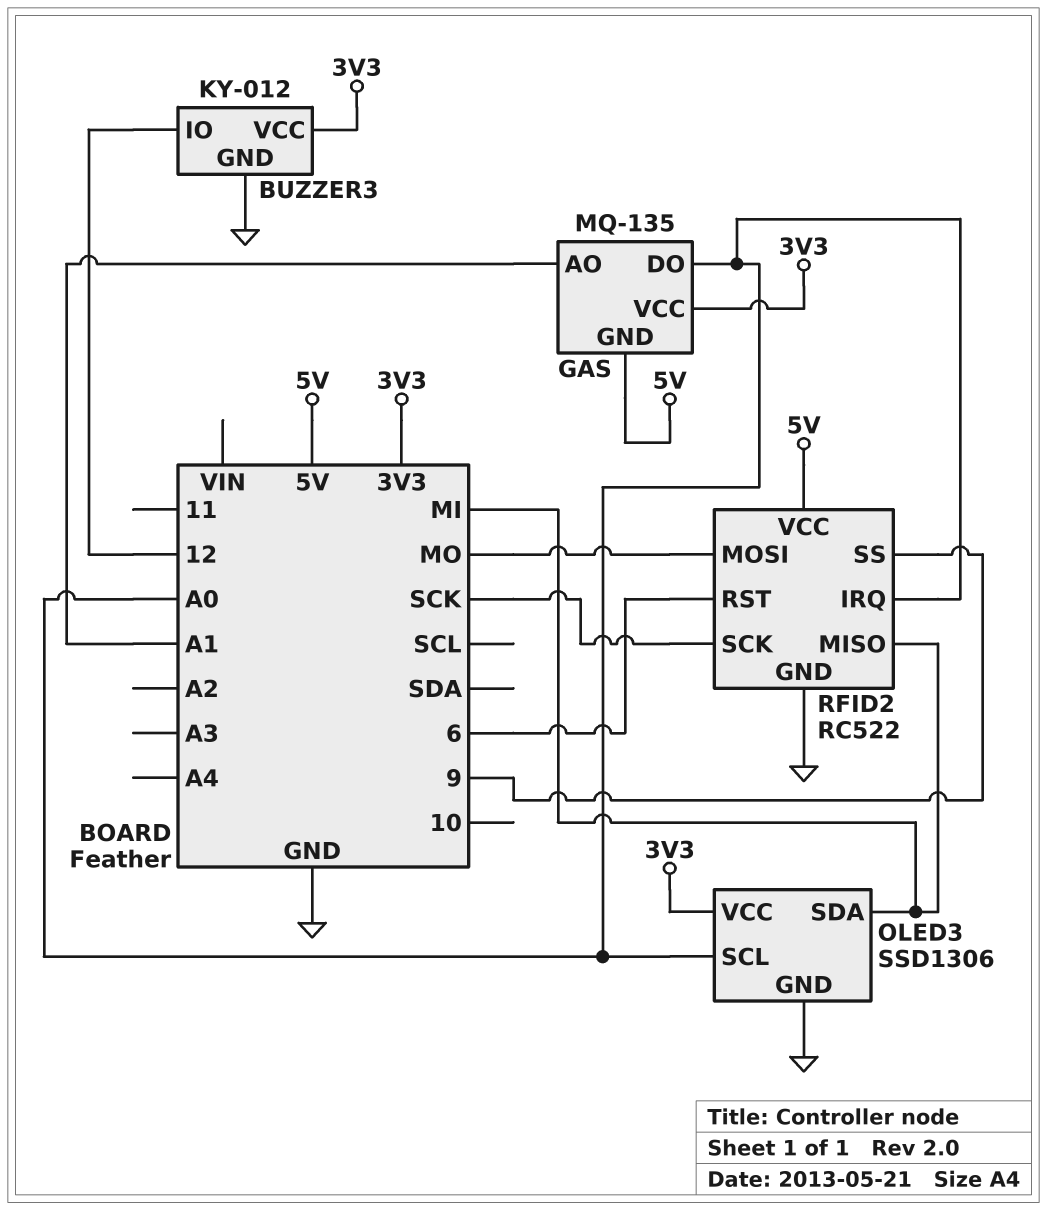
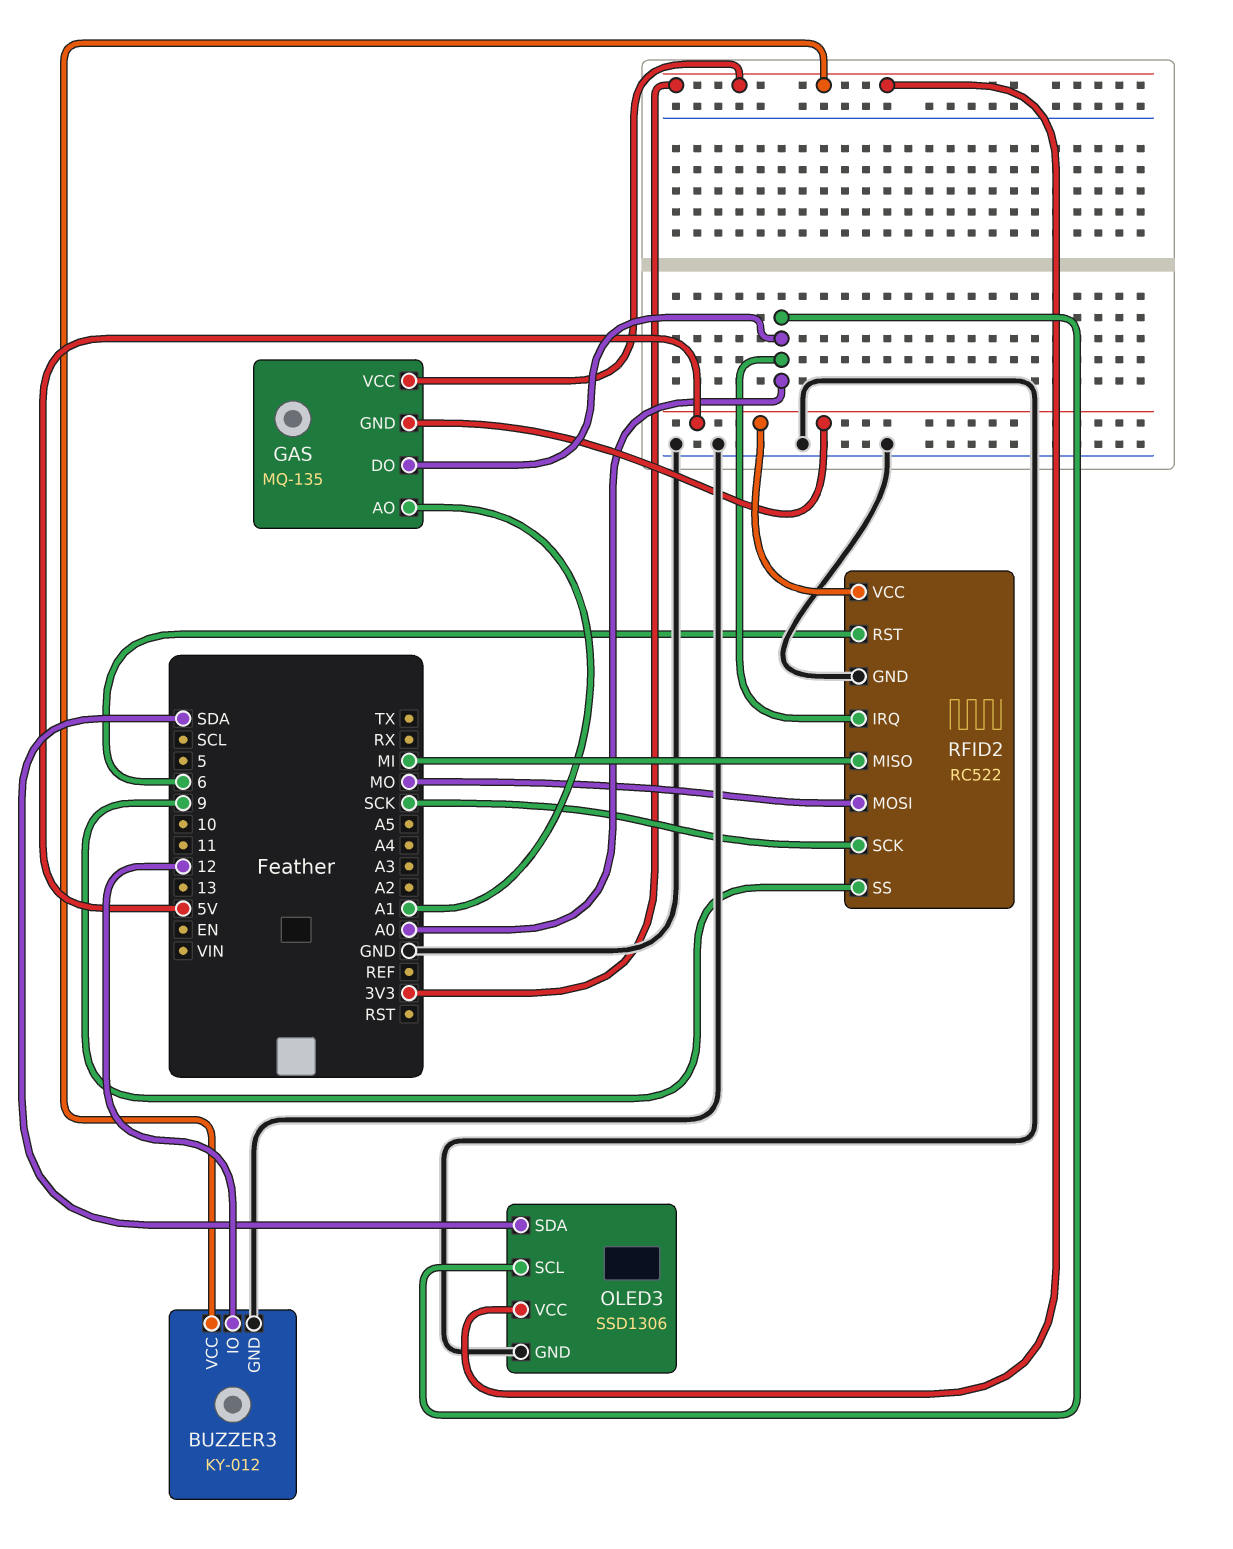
OLED3 pin SDA: MI -> SDA

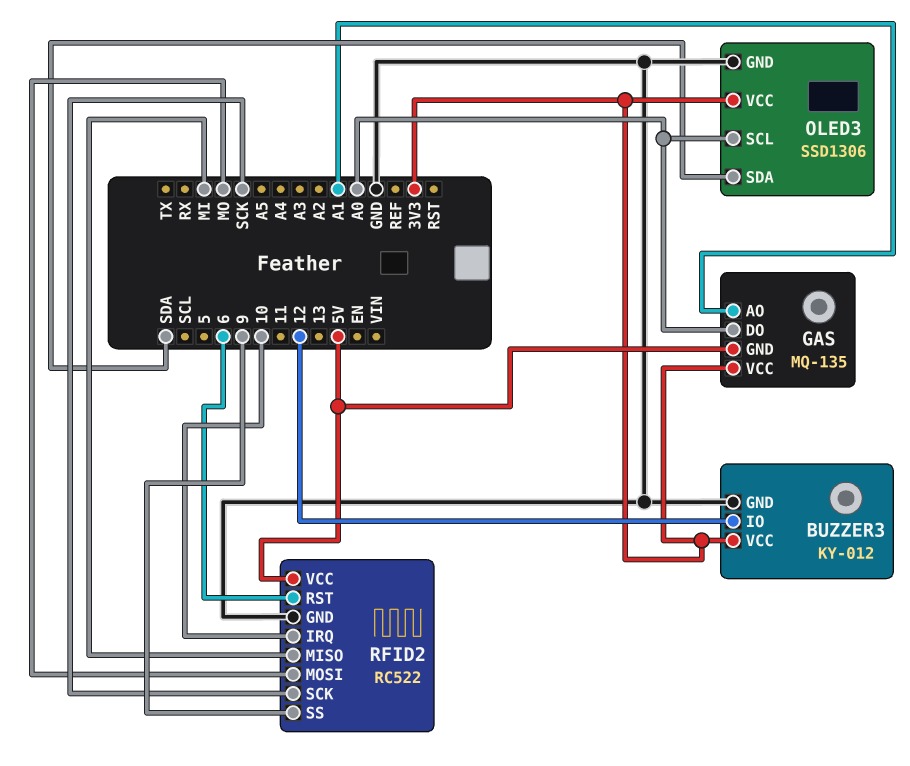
RFID2 pin IRQ: A0 -> 10

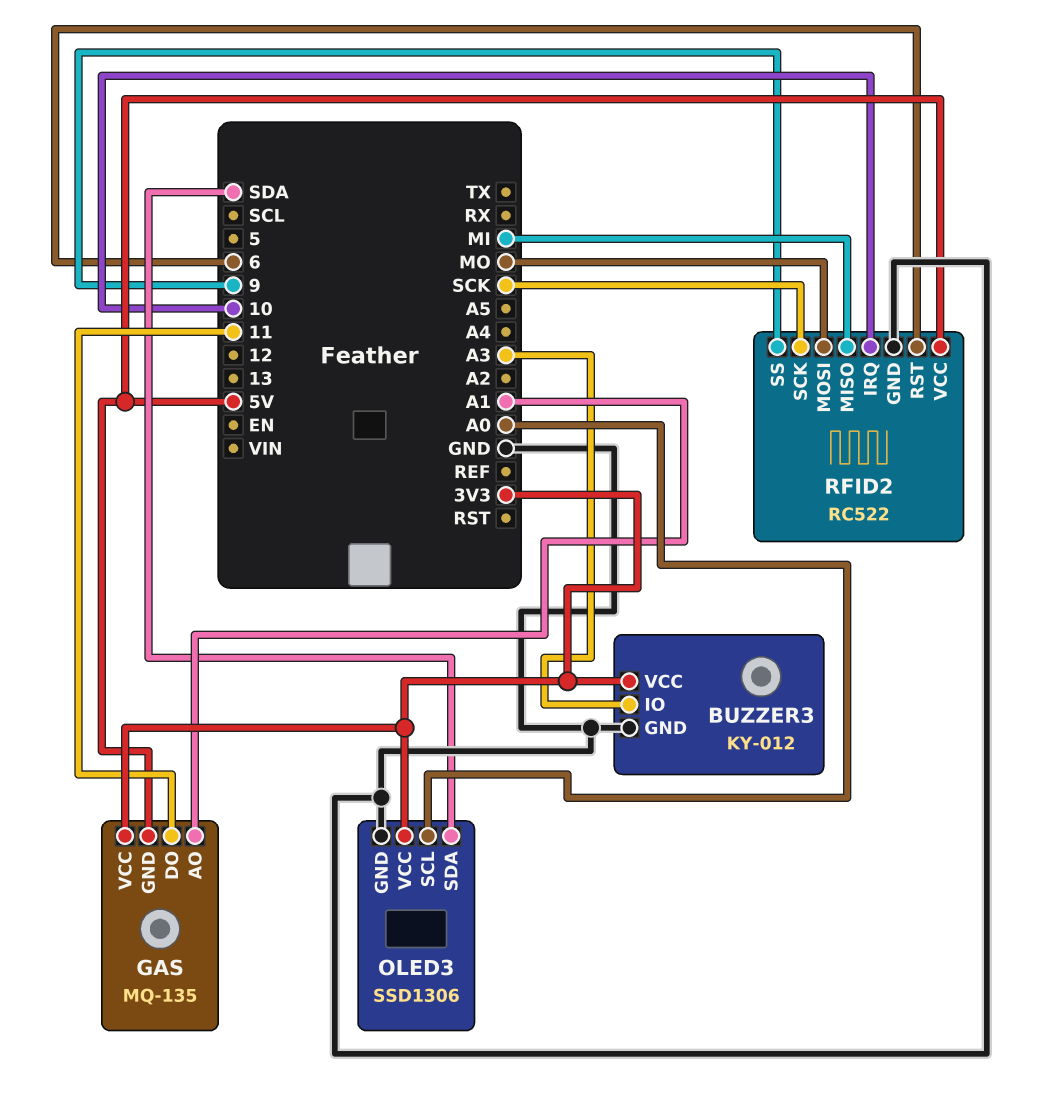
BUZZER3 pin IO: 12 -> A3
GAS pin DO: A0 -> 11

